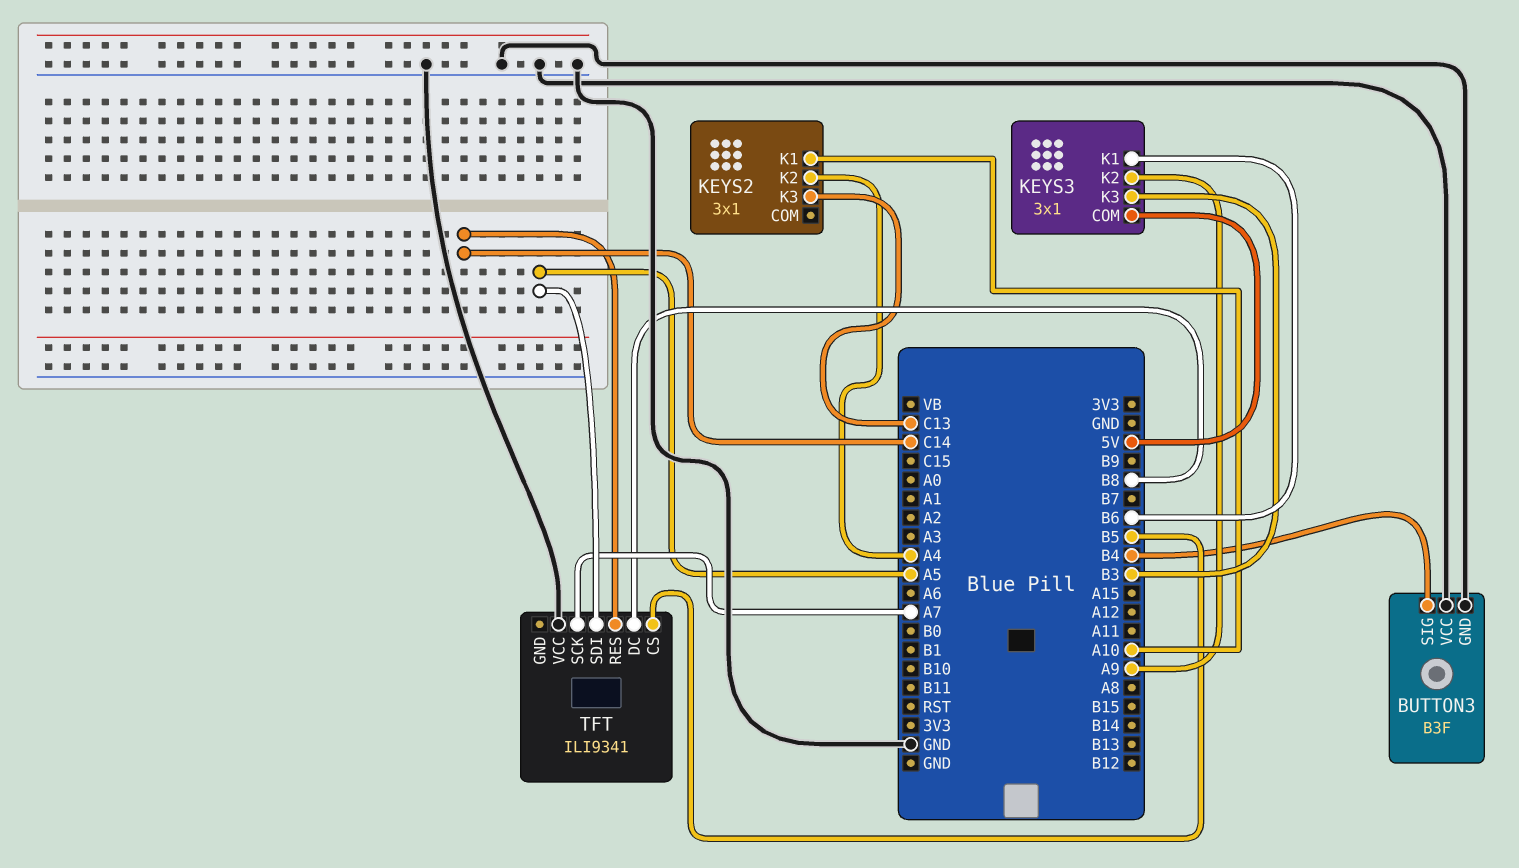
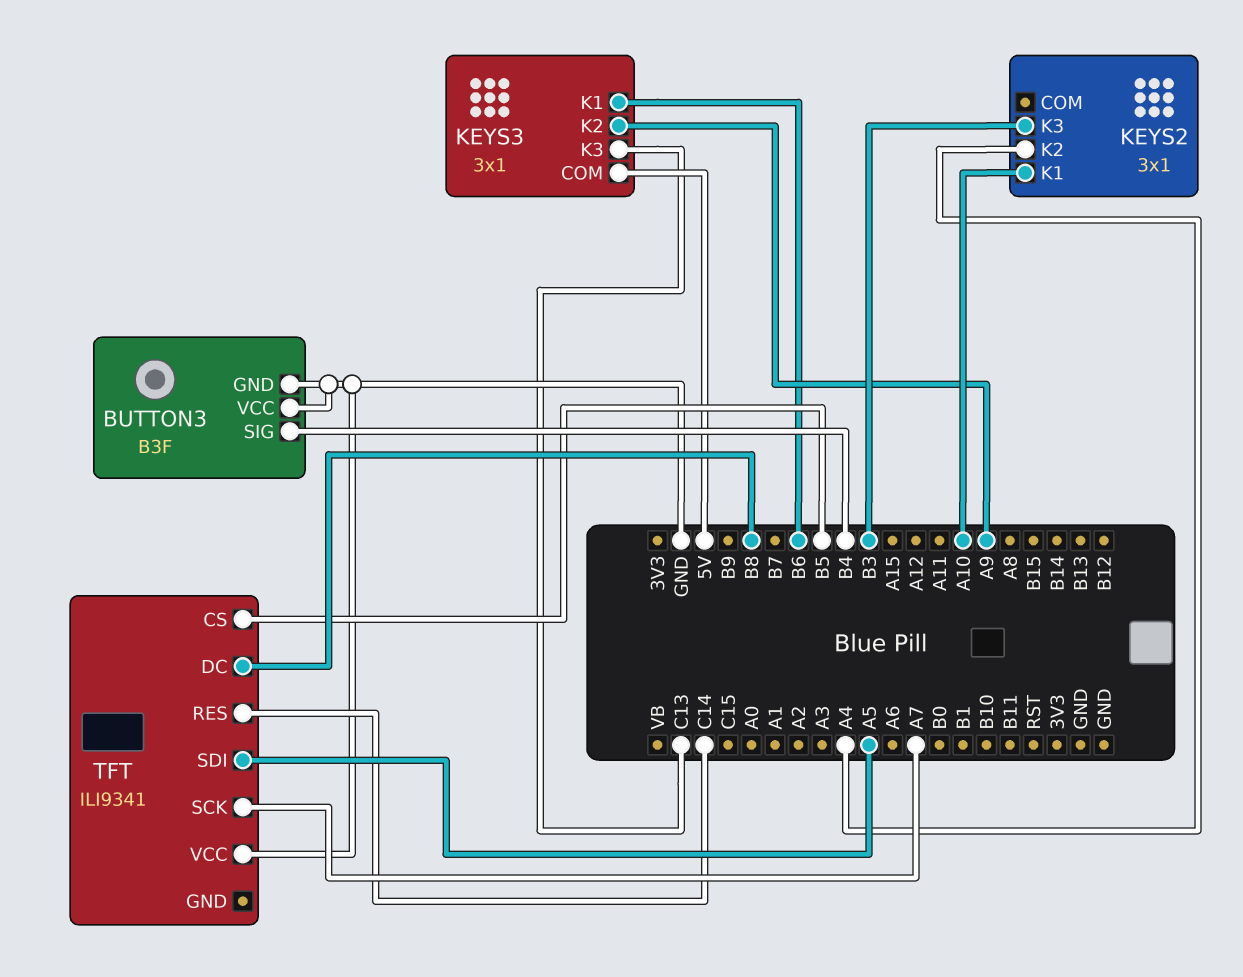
KEYS2 pin K3: C13 -> B3
KEYS3 pin K3: B3 -> C13

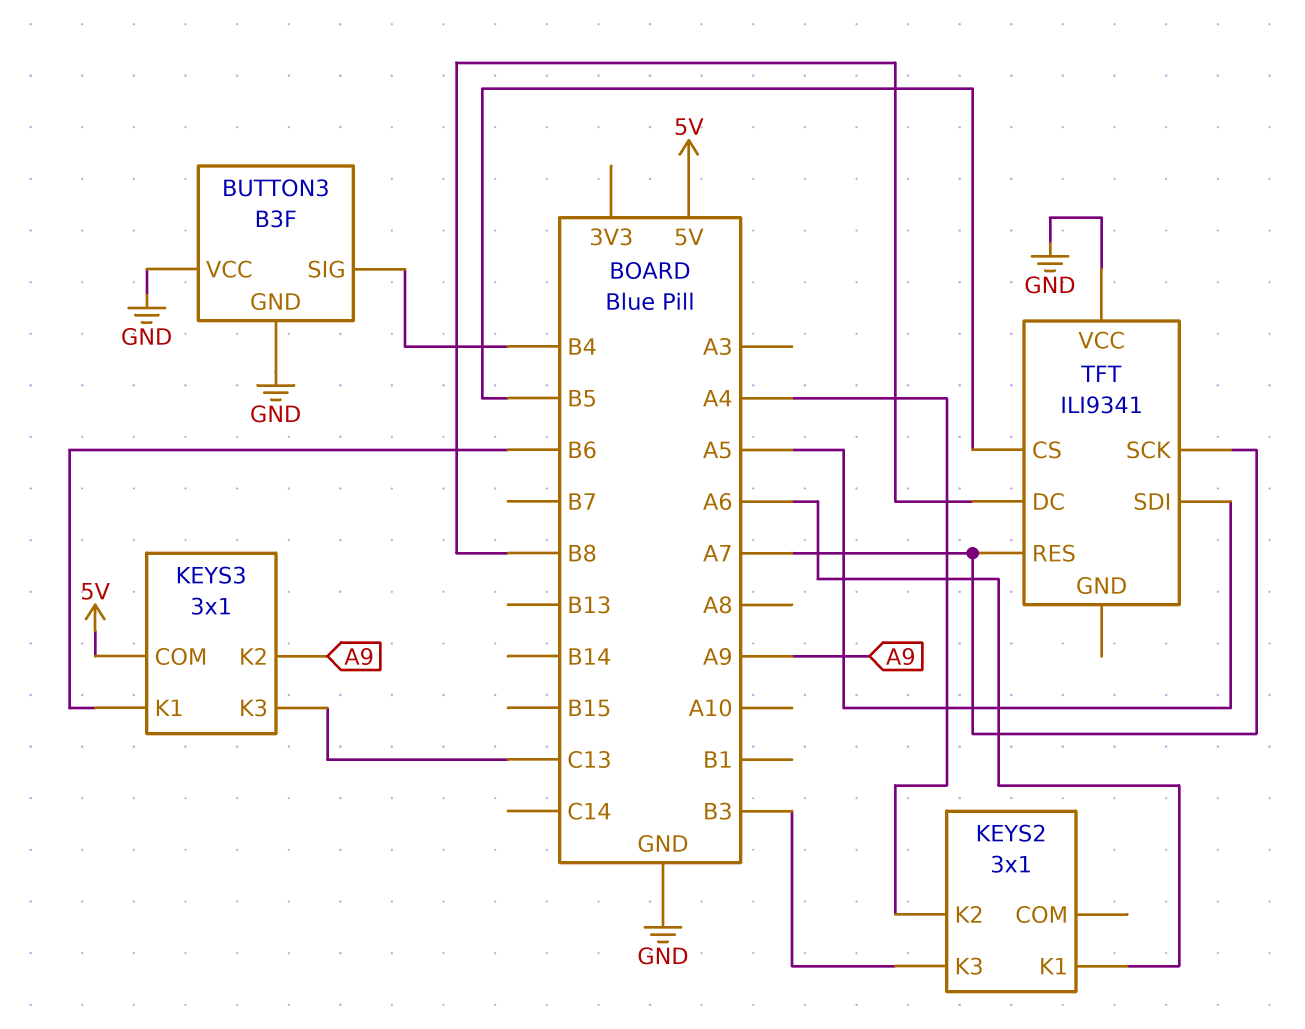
KEYS2 pin K1: A10 -> A6
TFT pin RES: C14 -> A7

